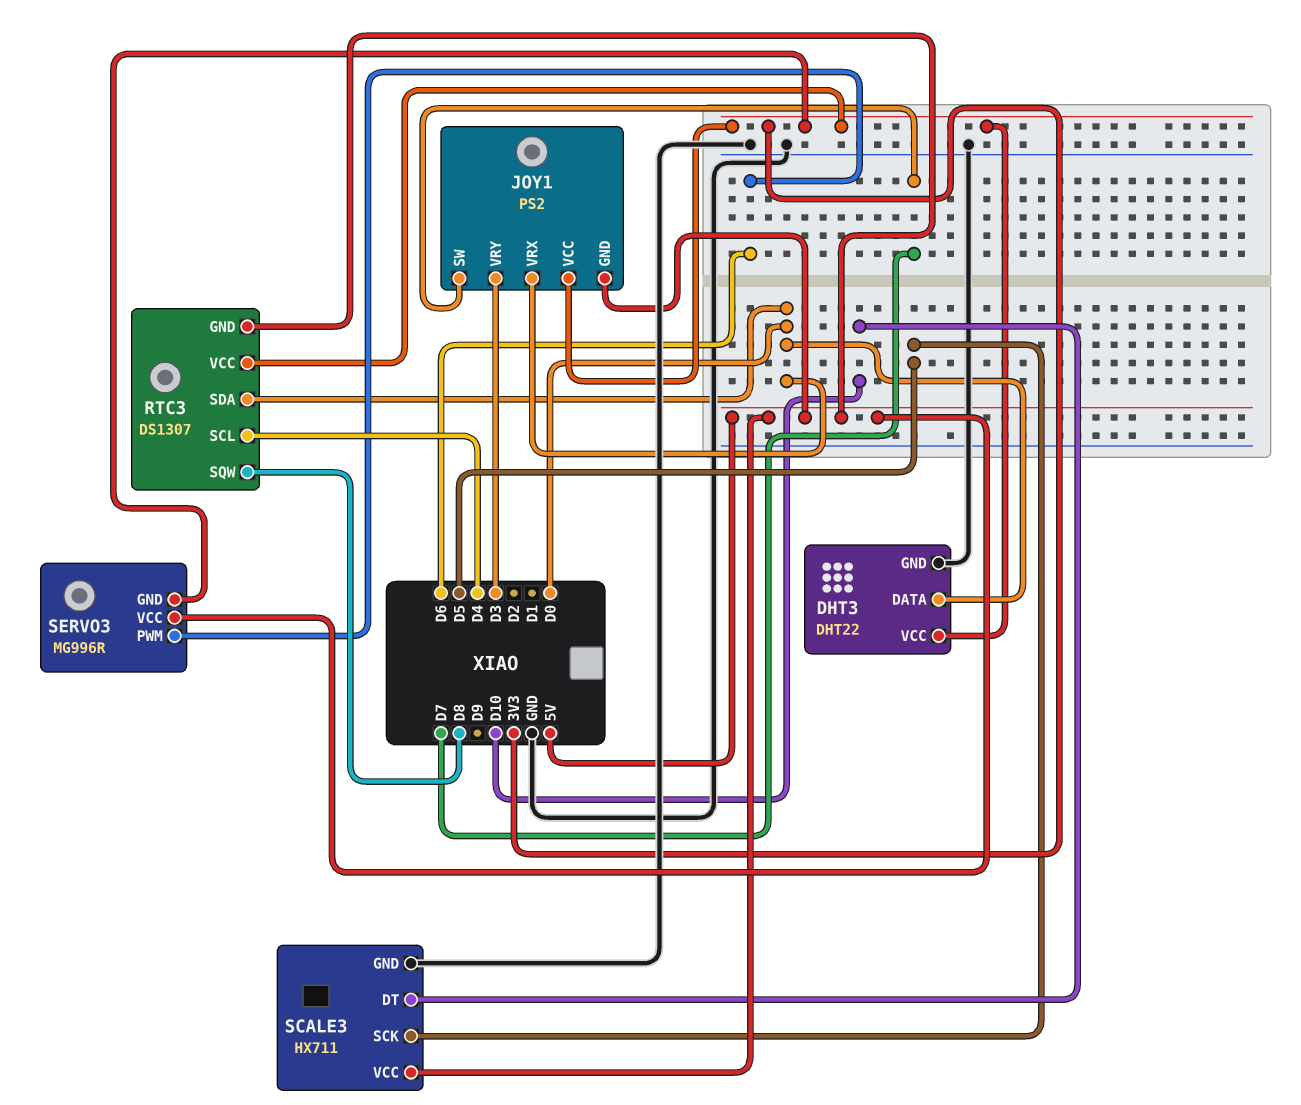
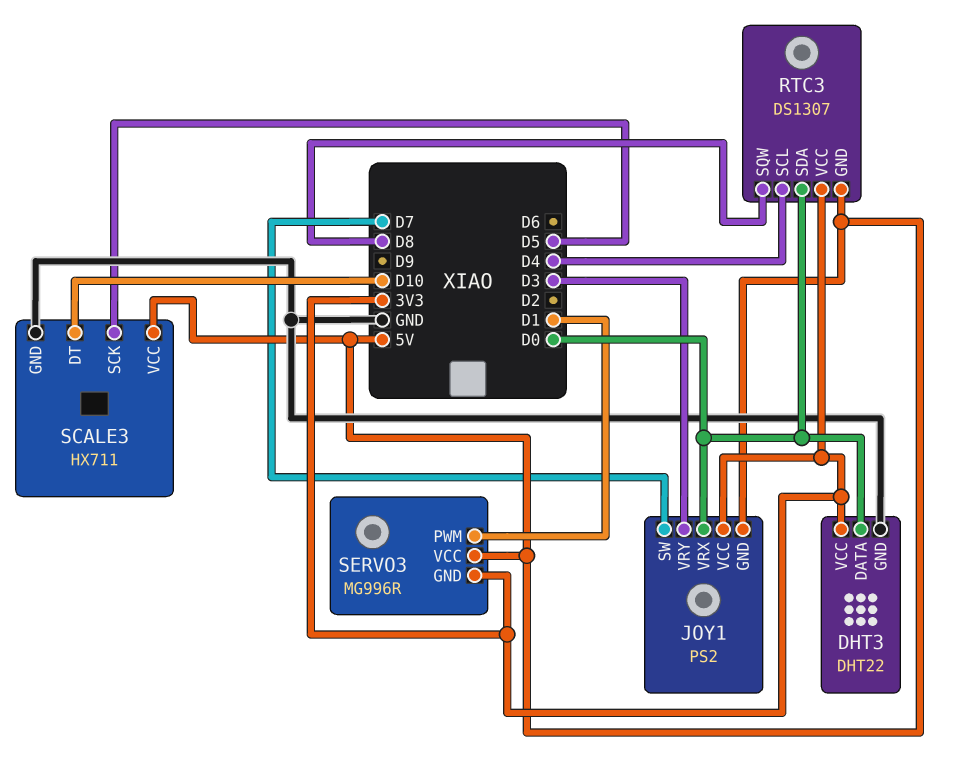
SERVO3 pin PWM: D6 -> D1

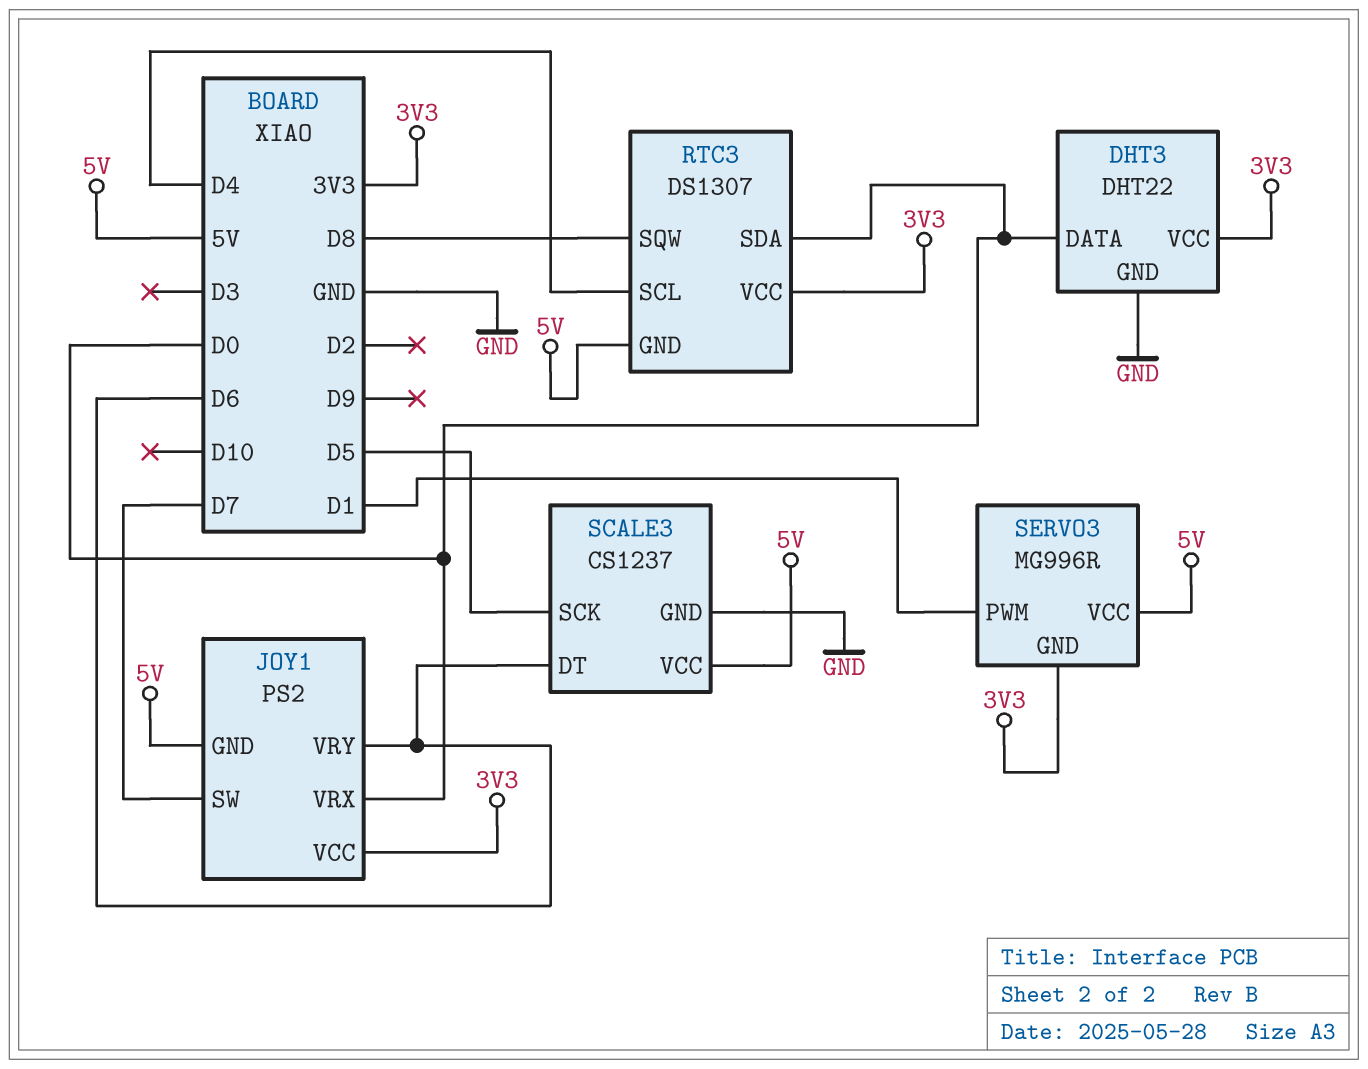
JOY1 pin VRY: D3 -> D6
SCALE3: HX711 -> CS1237
SCALE3 pin DT: D10 -> D6

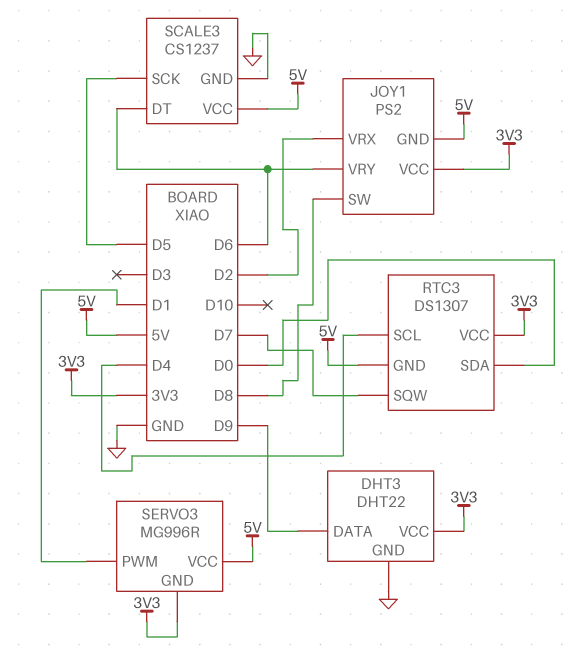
DHT3 pin DATA: D0 -> D9
JOY1 pin SW: D7 -> D8
JOY1 pin VRX: D0 -> D2
RTC3 pin SQW: D8 -> D7

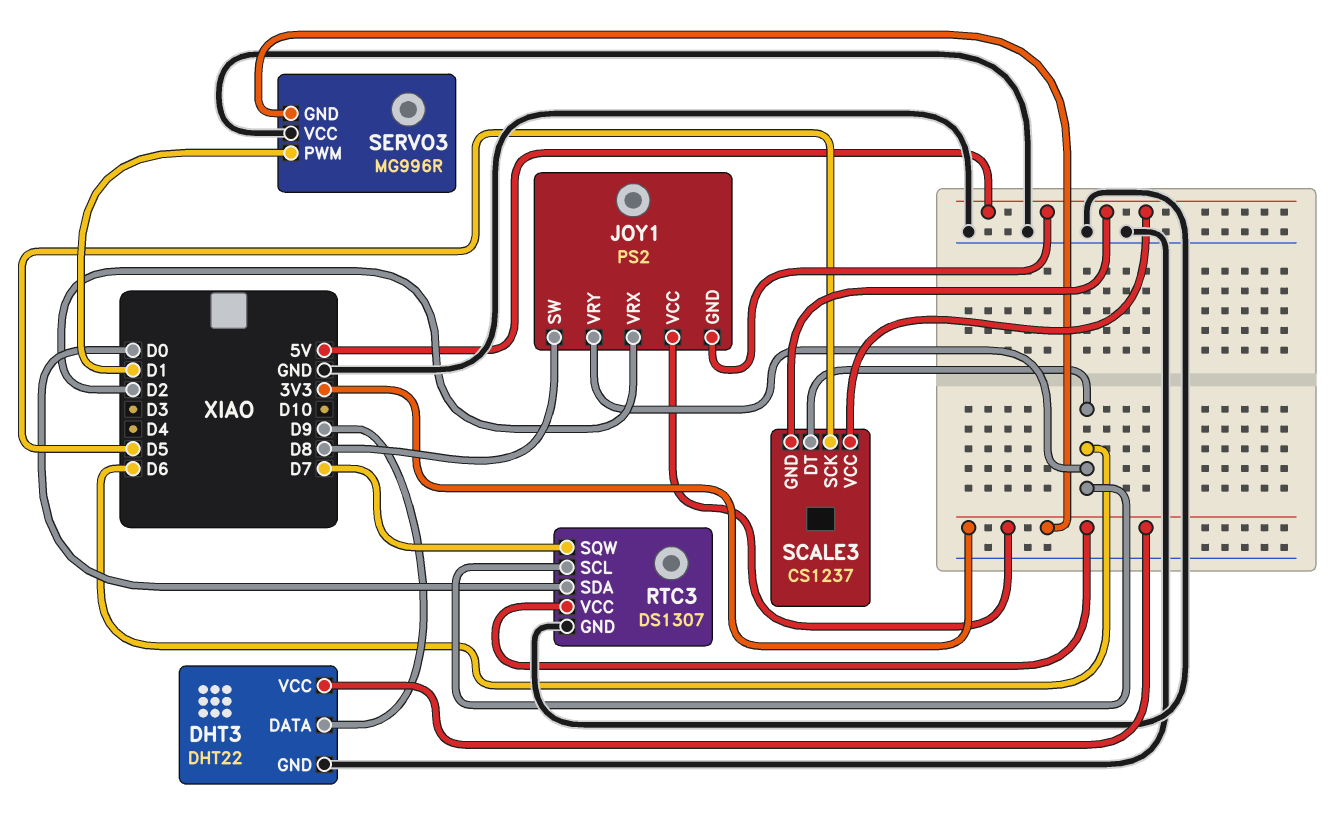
RTC3 pin GND: 5V -> GND
RTC3 pin SCL: D4 -> D6
SCALE3 pin GND: GND -> 5V
SERVO3 pin VCC: 5V -> GND

